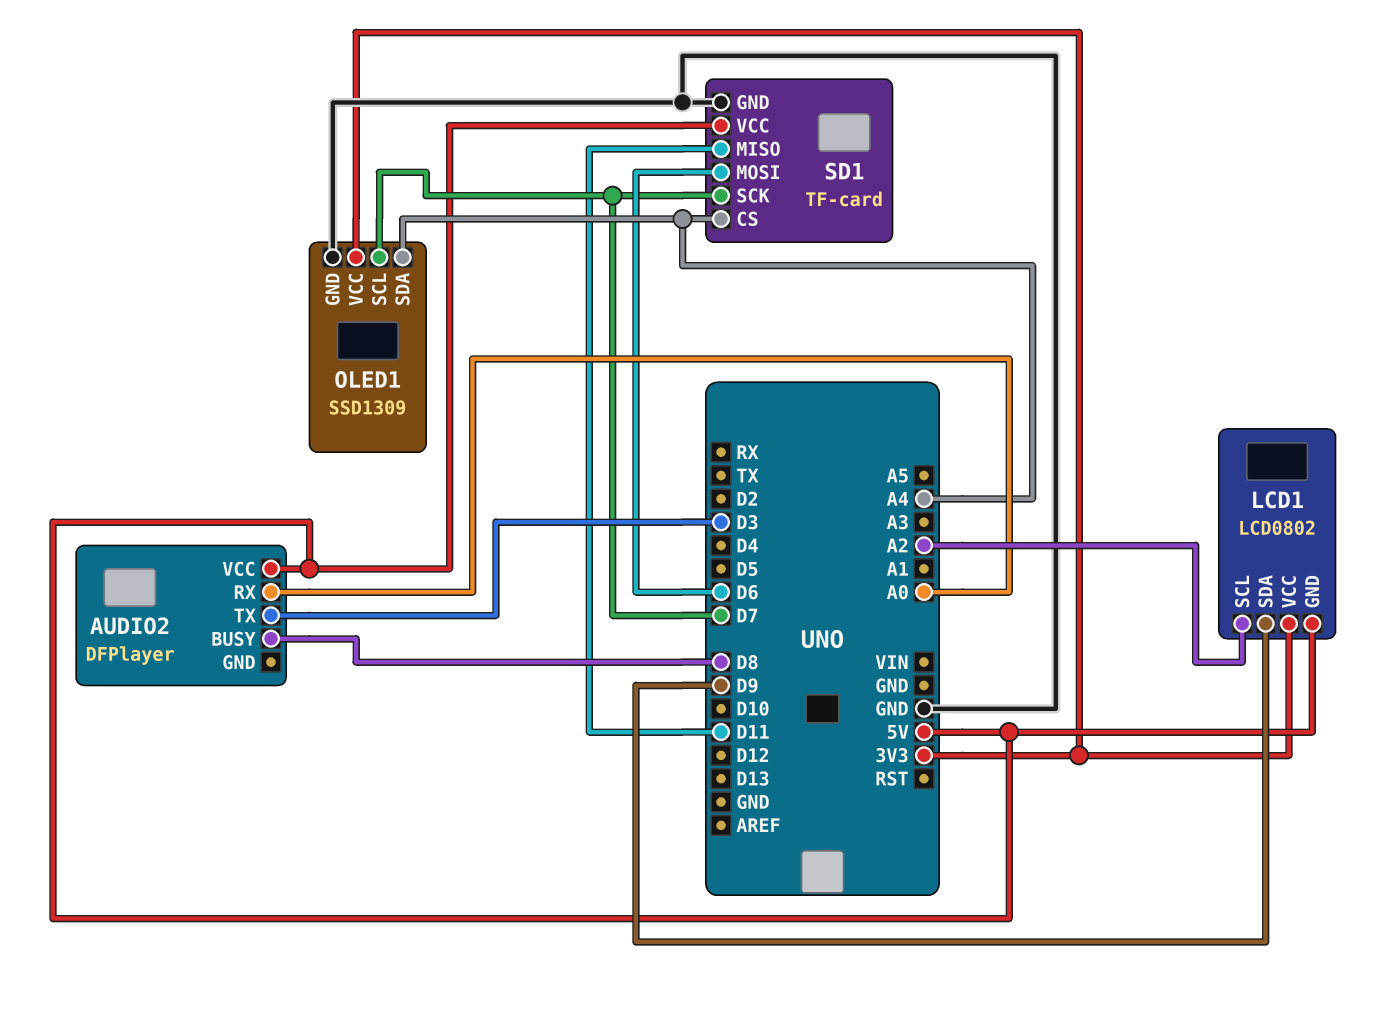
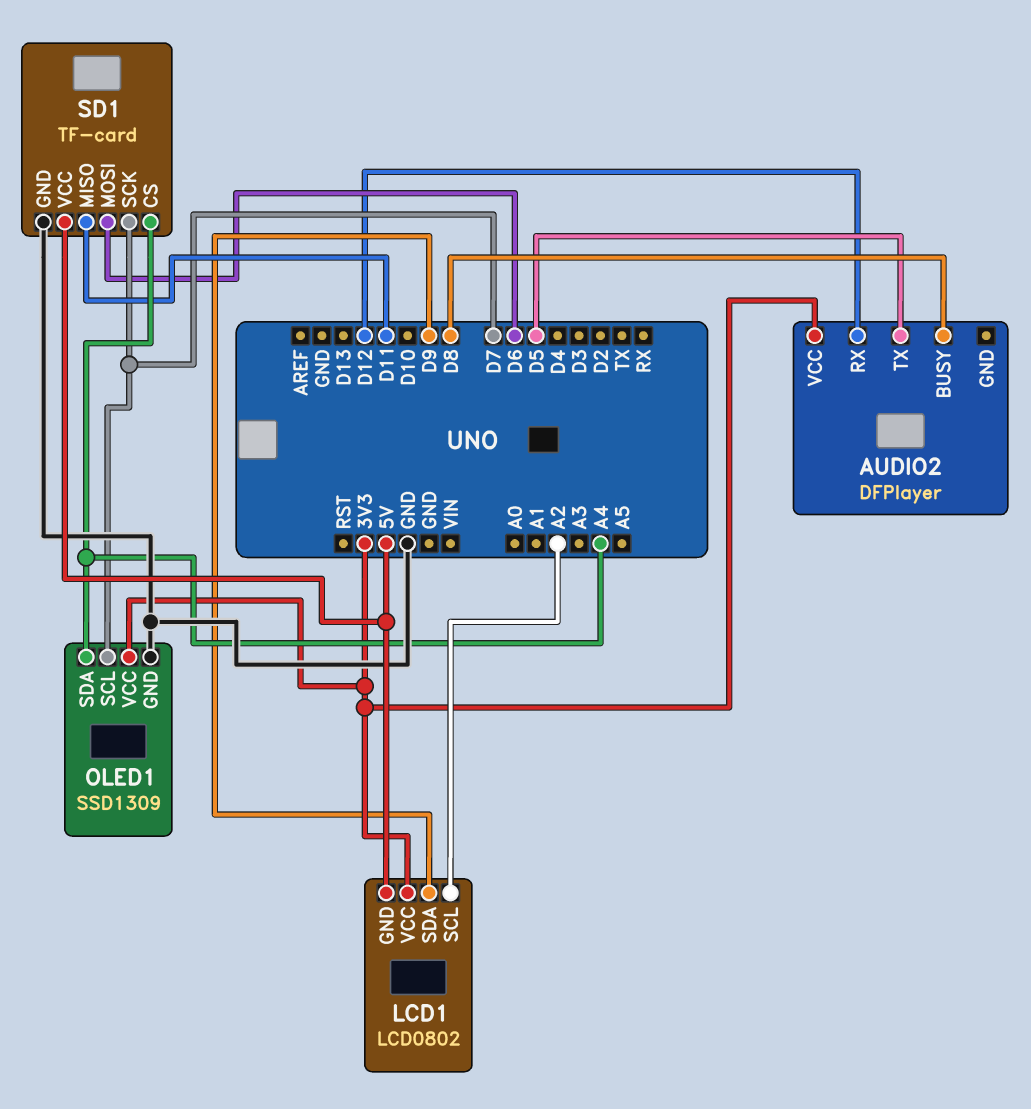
AUDIO2 pin RX: A0 -> D12
AUDIO2 pin TX: D3 -> D5
AUDIO2 pin VCC: 5V -> 3V3

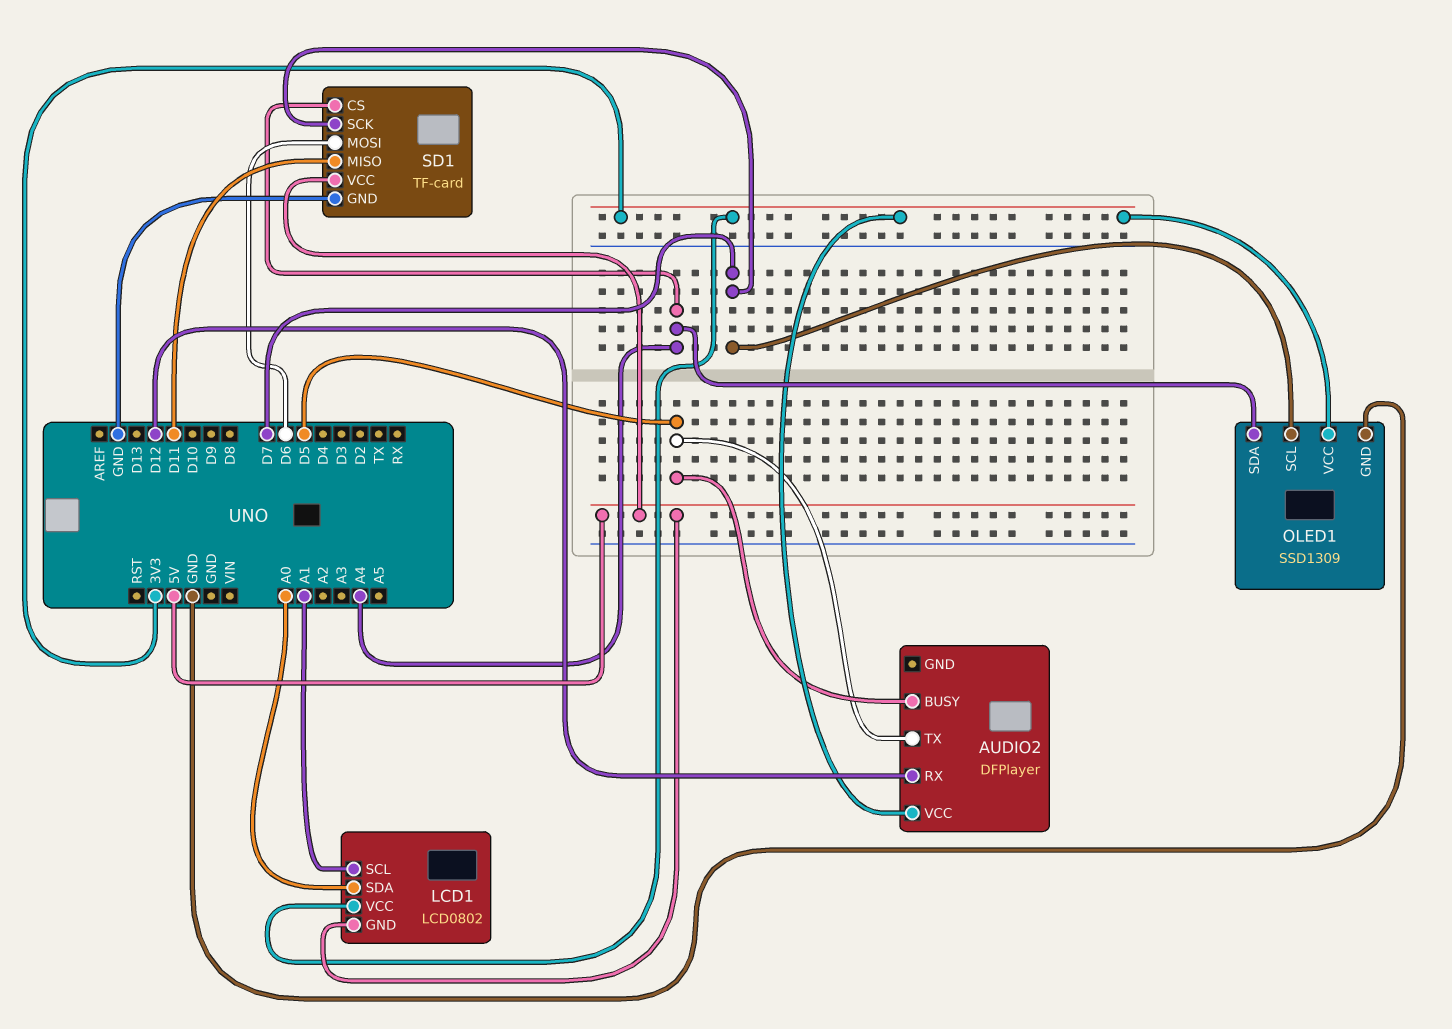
AUDIO2 pin BUSY: D8 -> D5
LCD1 pin SCL: A2 -> A1
LCD1 pin SDA: D9 -> A0

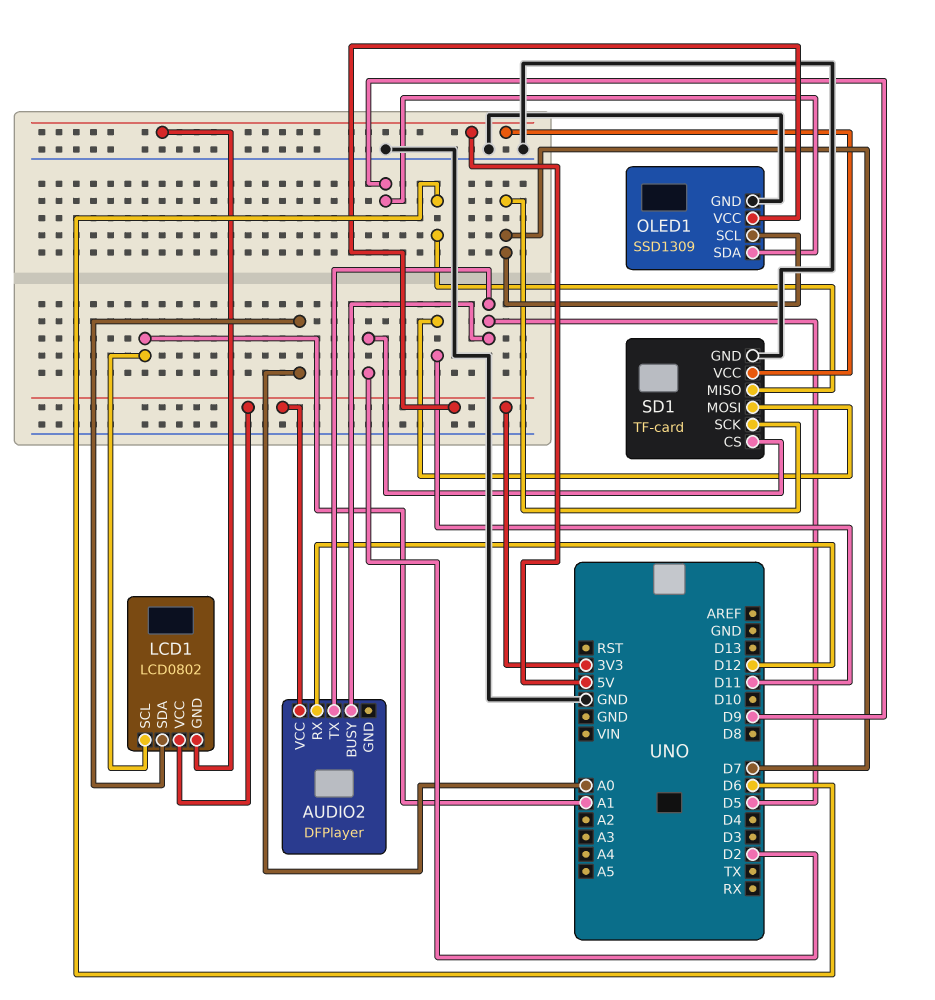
OLED1 pin SDA: A4 -> D9
SD1 pin CS: A4 -> D2
SD1 pin MISO: D11 -> D6
SD1 pin MOSI: D6 -> D11

